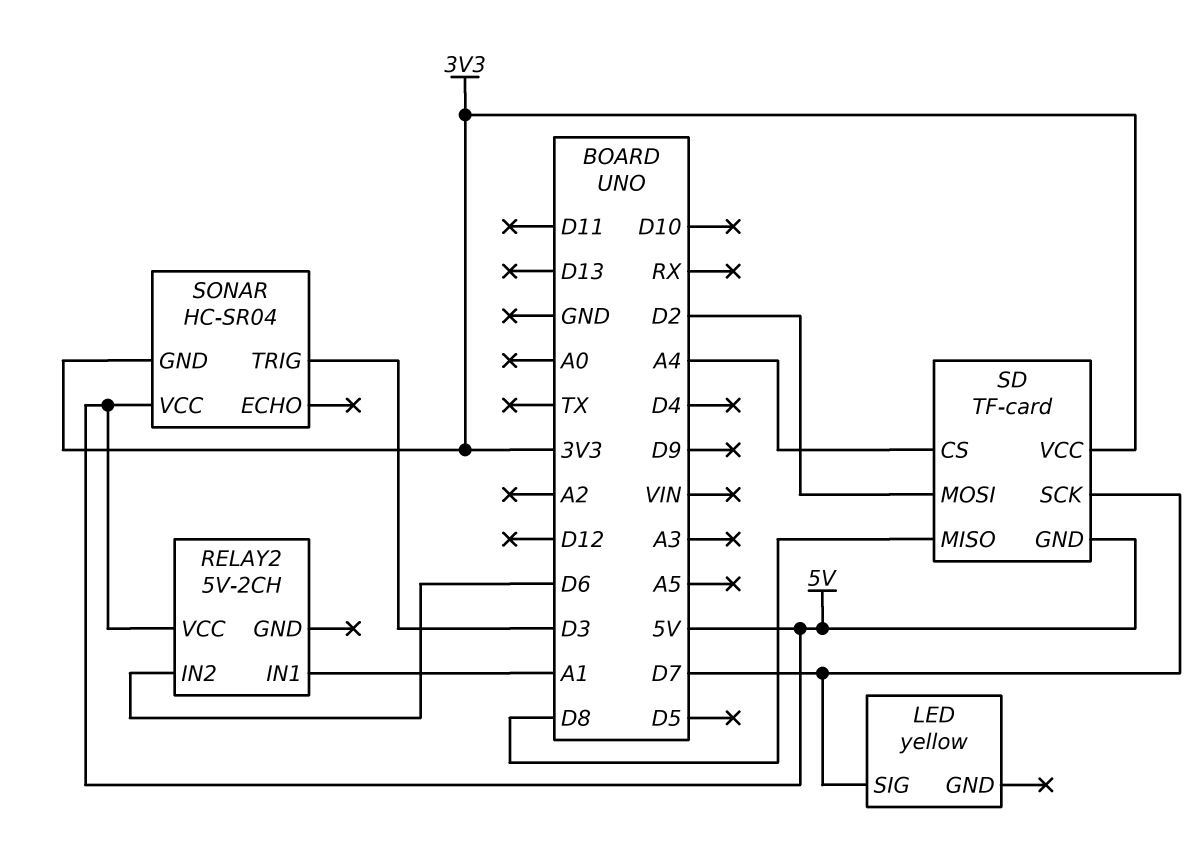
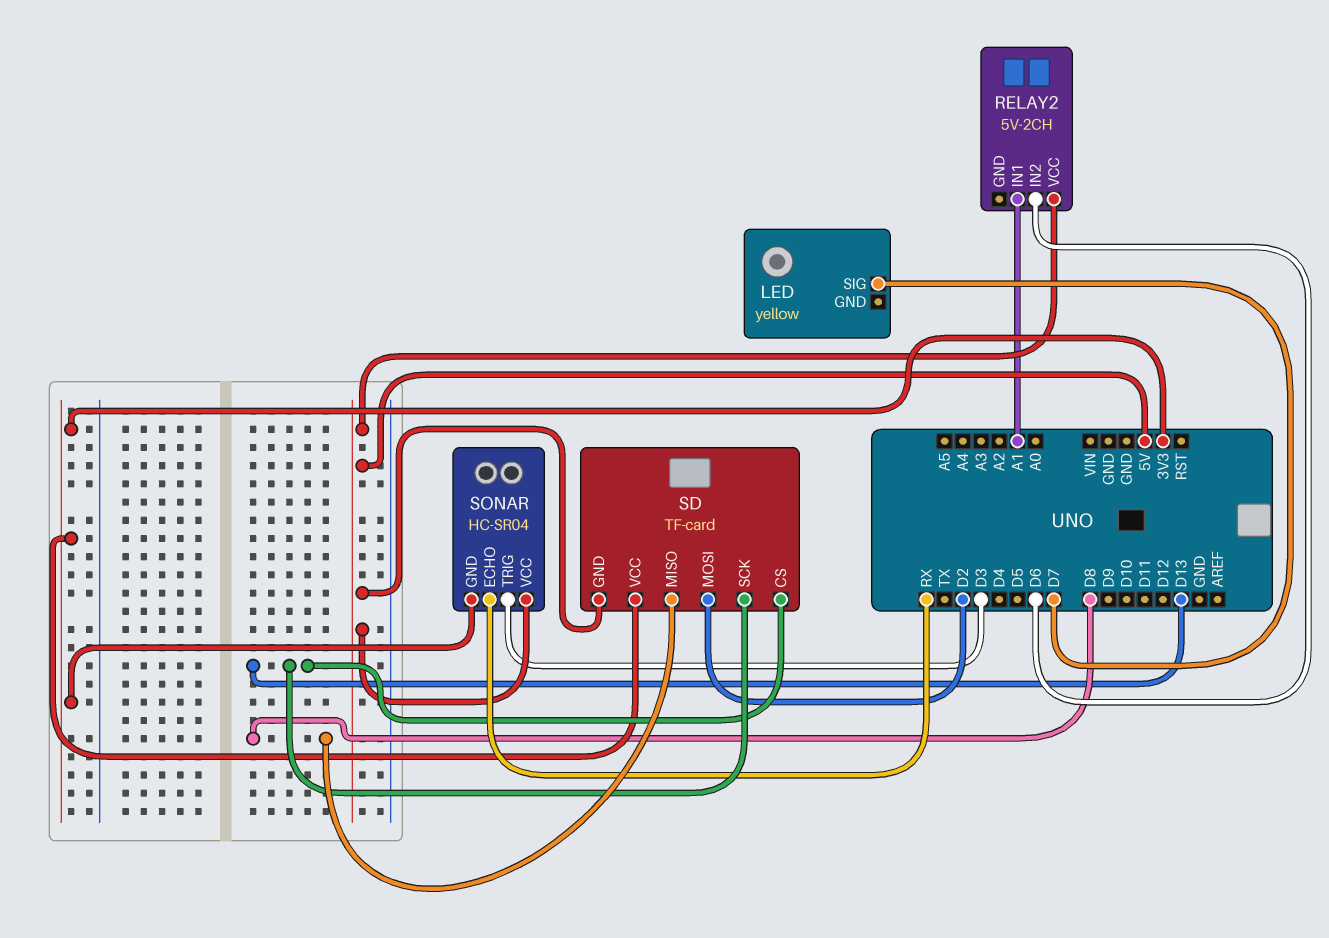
SD pin CS: A4 -> D13
SD pin SCK: D7 -> D13
SONAR pin ECHO: none -> RX

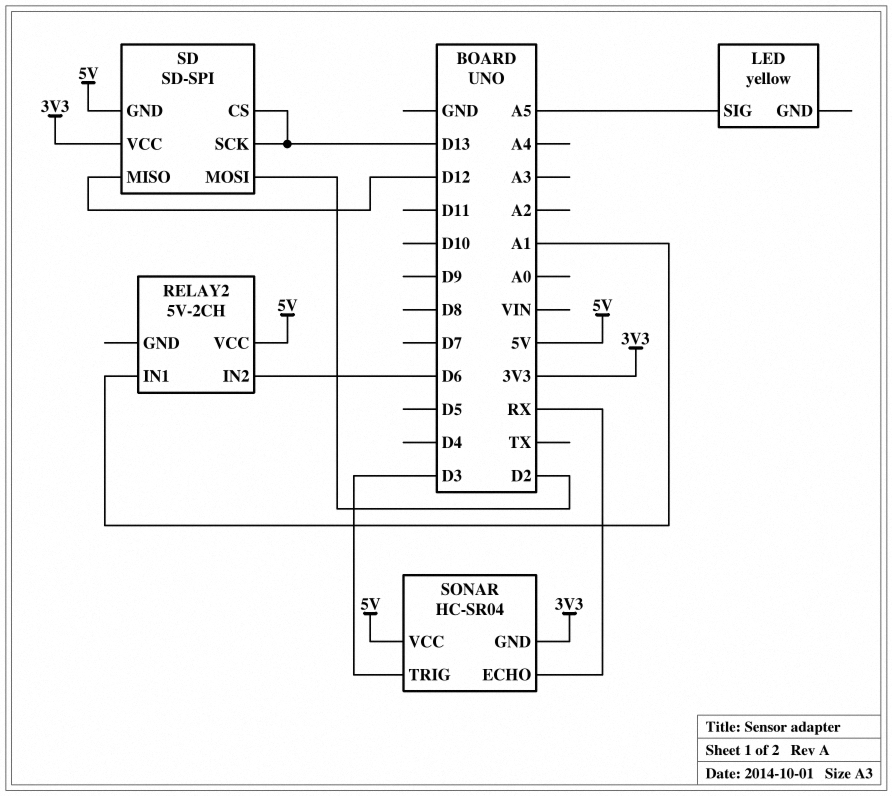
LED pin SIG: D7 -> A5
SD: TF-card -> SD-SPI
SD pin MISO: D8 -> D12

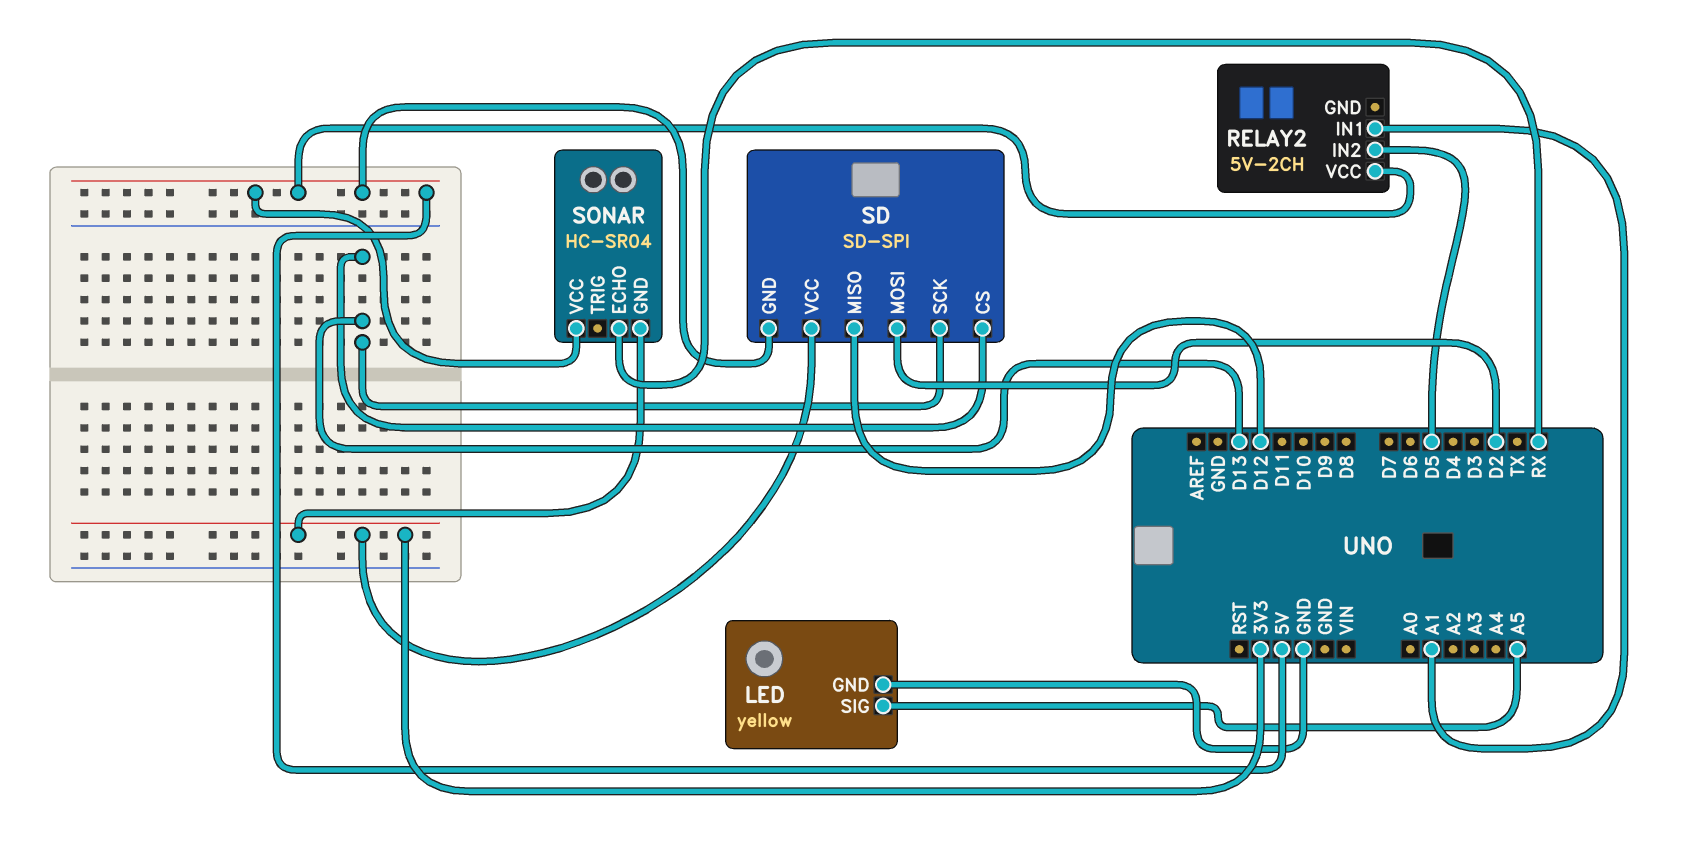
LED pin GND: none -> GND
RELAY2 pin IN2: D6 -> D5
SONAR pin TRIG: D3 -> none

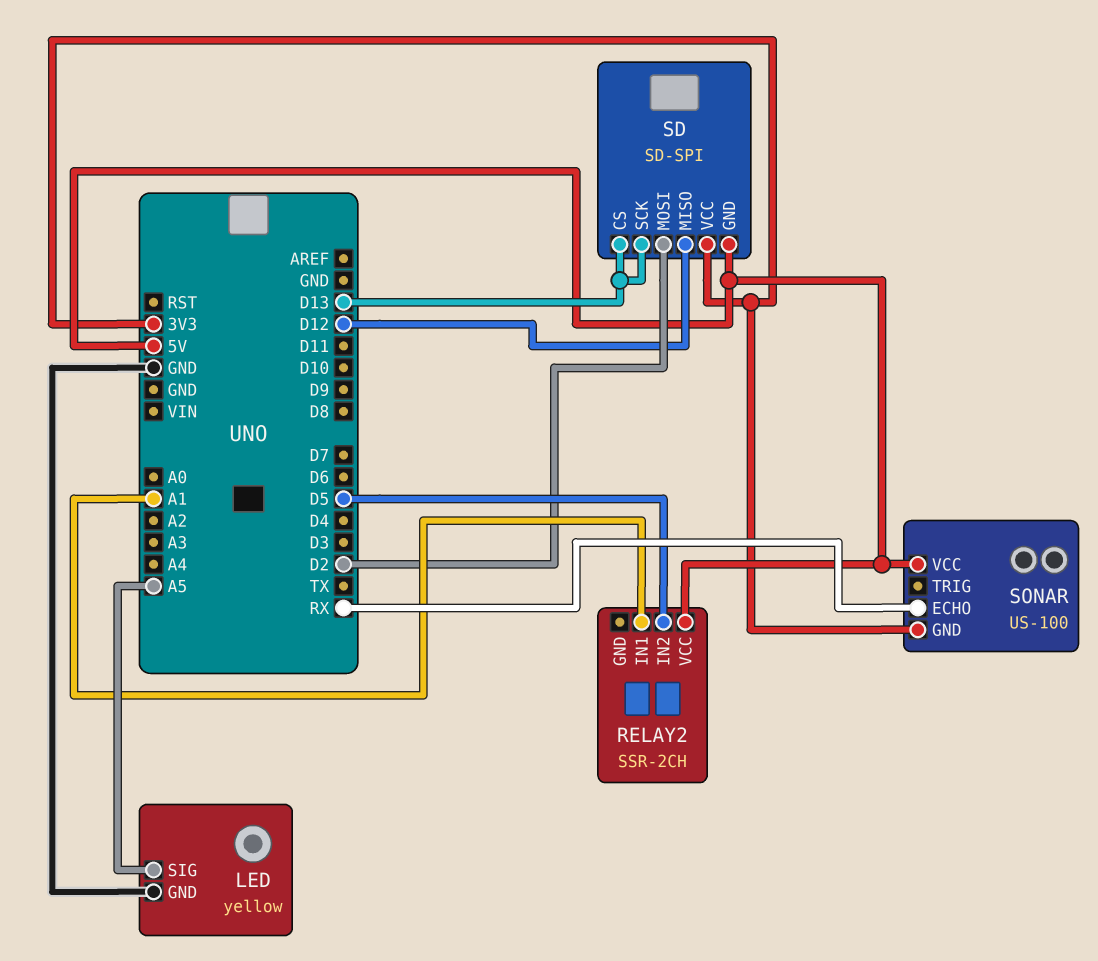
RELAY2: 5V-2CH -> SSR-2CH
SONAR: HC-SR04 -> US-100

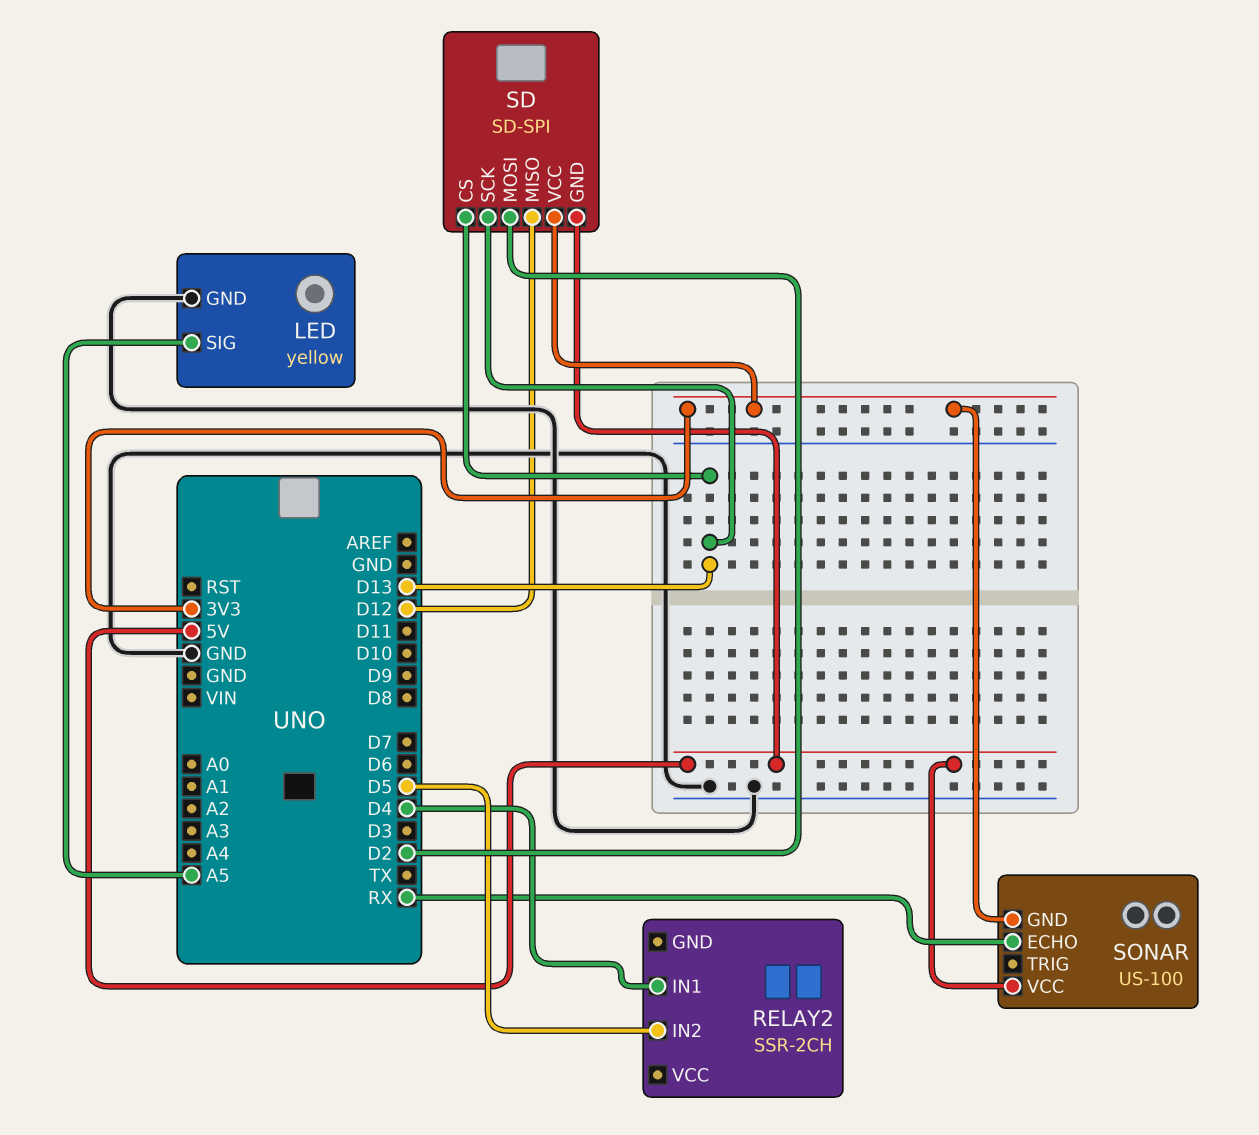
RELAY2 pin IN1: A1 -> D4
RELAY2 pin VCC: 5V -> none

